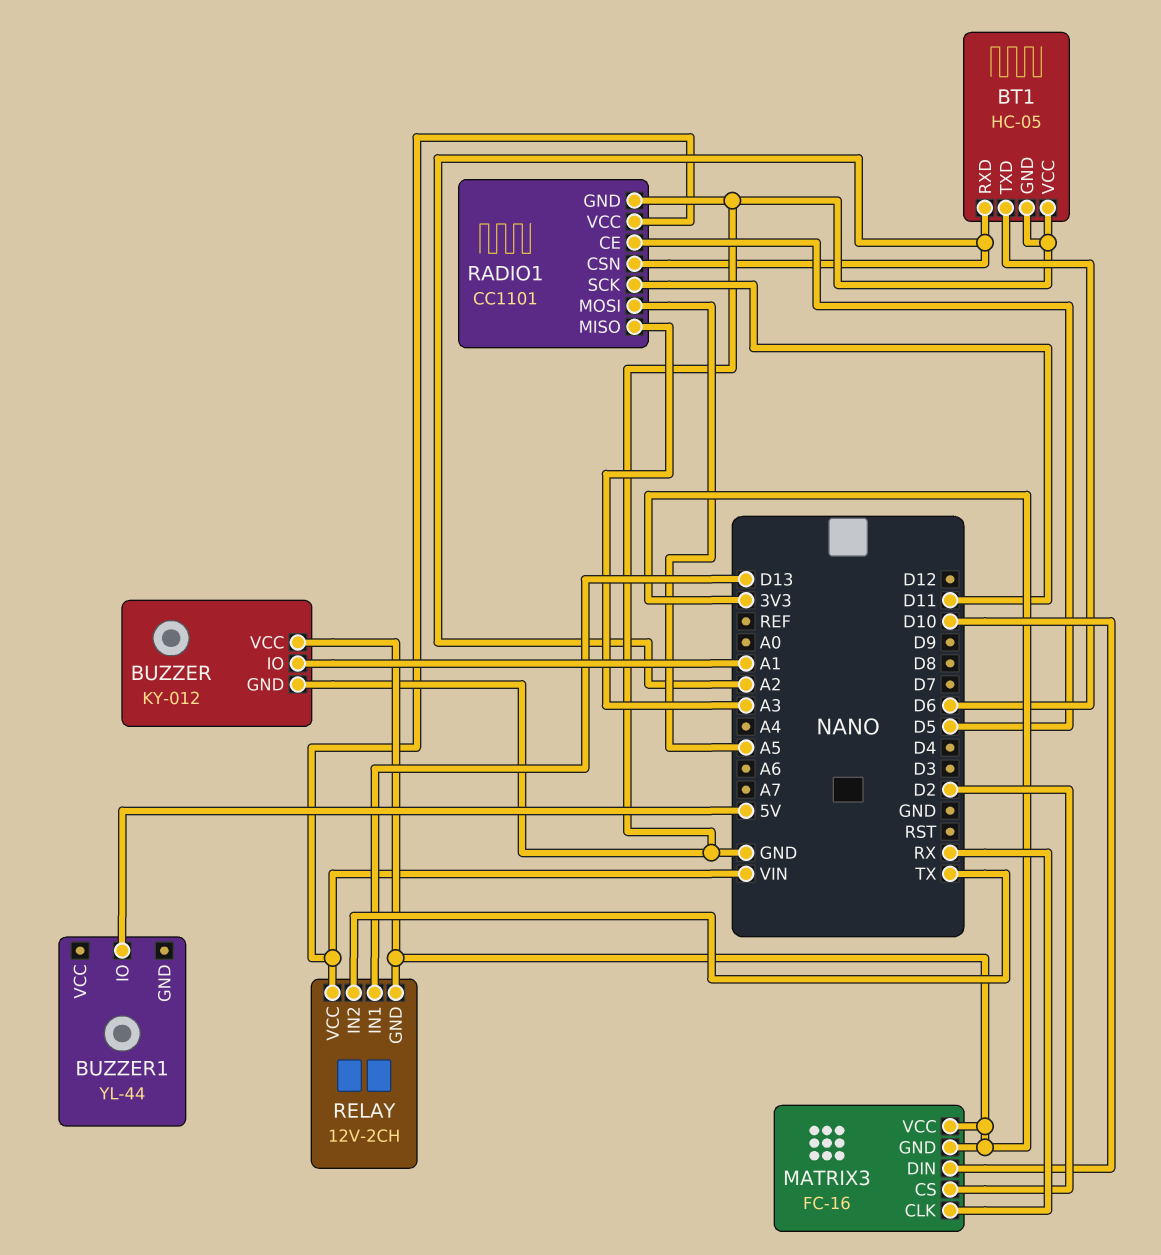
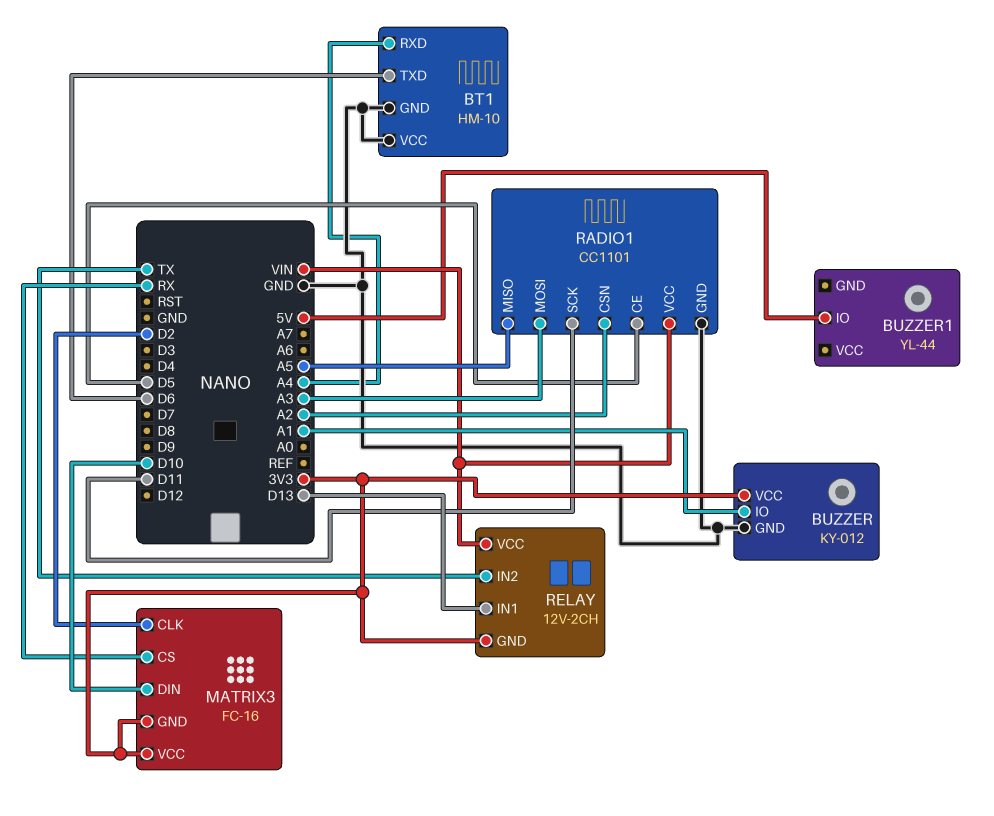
BT1: HC-05 -> HM-10
BT1 pin RXD: A2 -> A4
MATRIX3 pin CLK: RX -> D2
MATRIX3 pin CS: D2 -> RX
RADIO1 pin MISO: A3 -> A5
RADIO1 pin MOSI: A5 -> A3

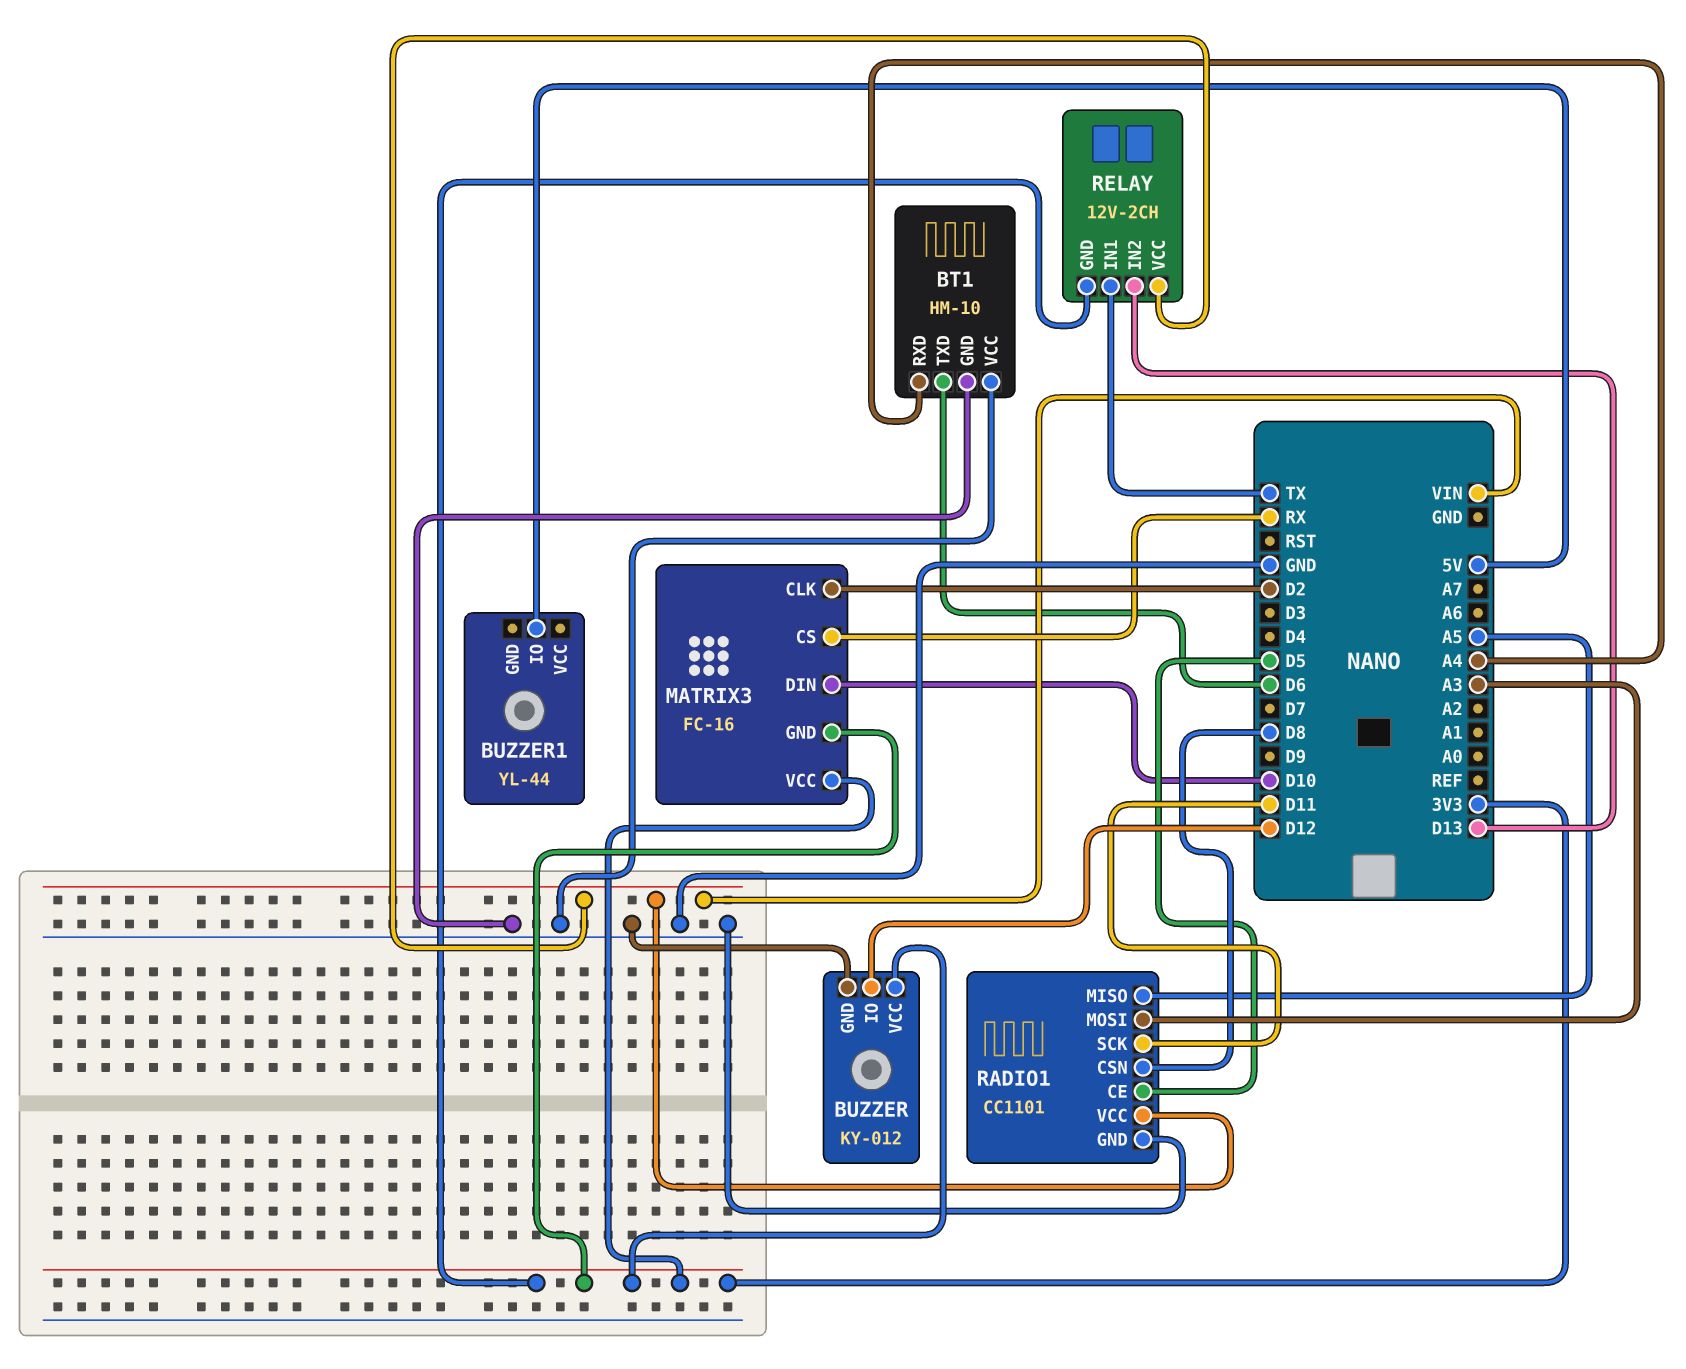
BUZZER pin IO: A1 -> D12
RADIO1 pin CSN: A2 -> D8
RELAY pin IN1: D13 -> TX
RELAY pin IN2: TX -> D13

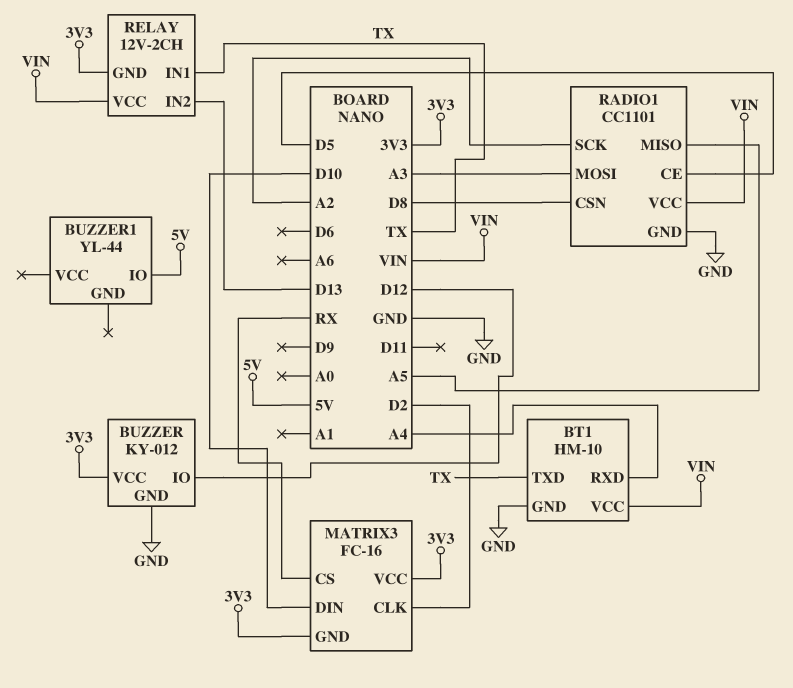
BT1 pin TXD: D6 -> TX
BT1 pin VCC: GND -> VIN
RADIO1 pin SCK: D11 -> A2

